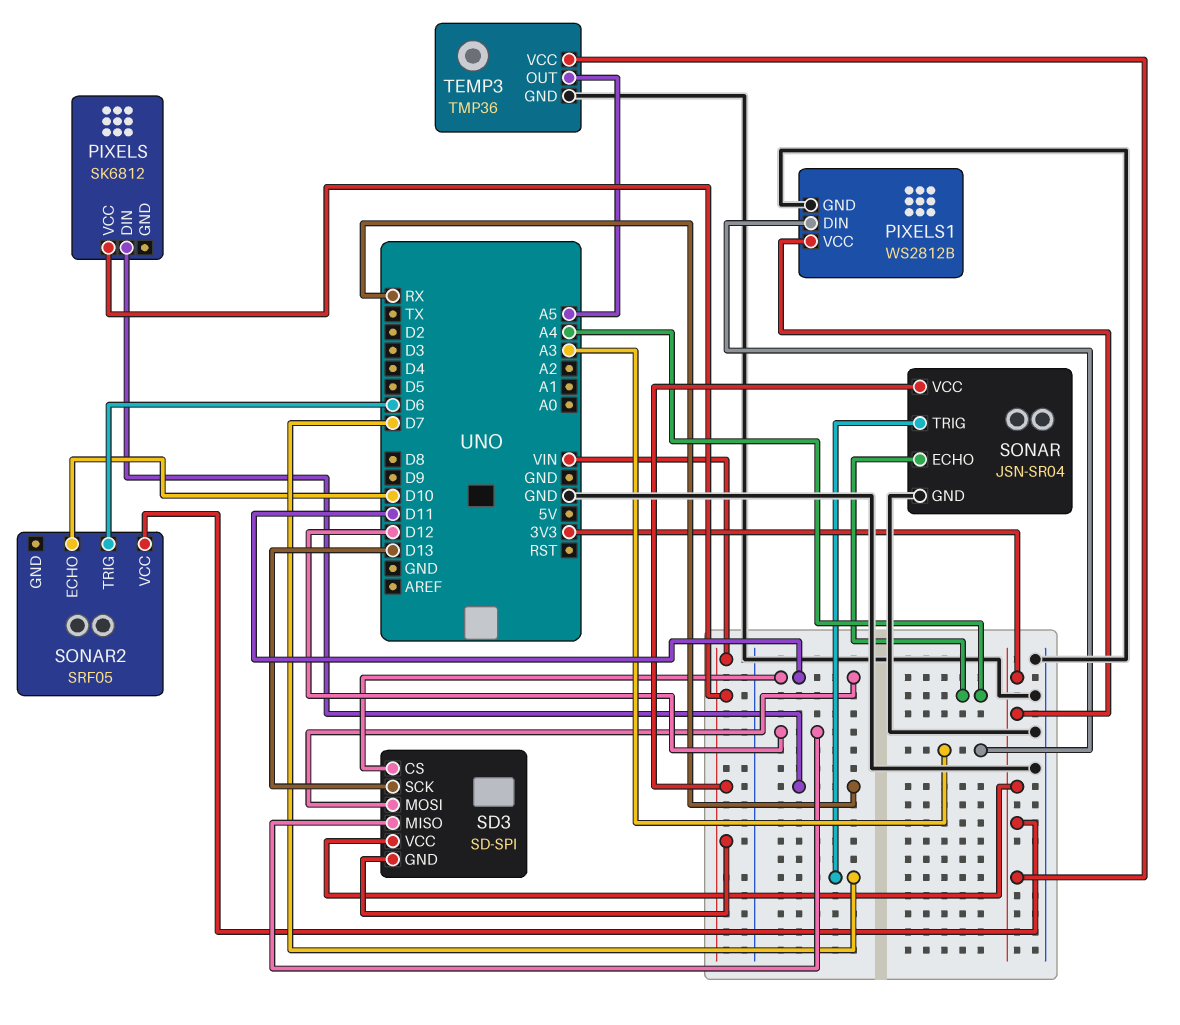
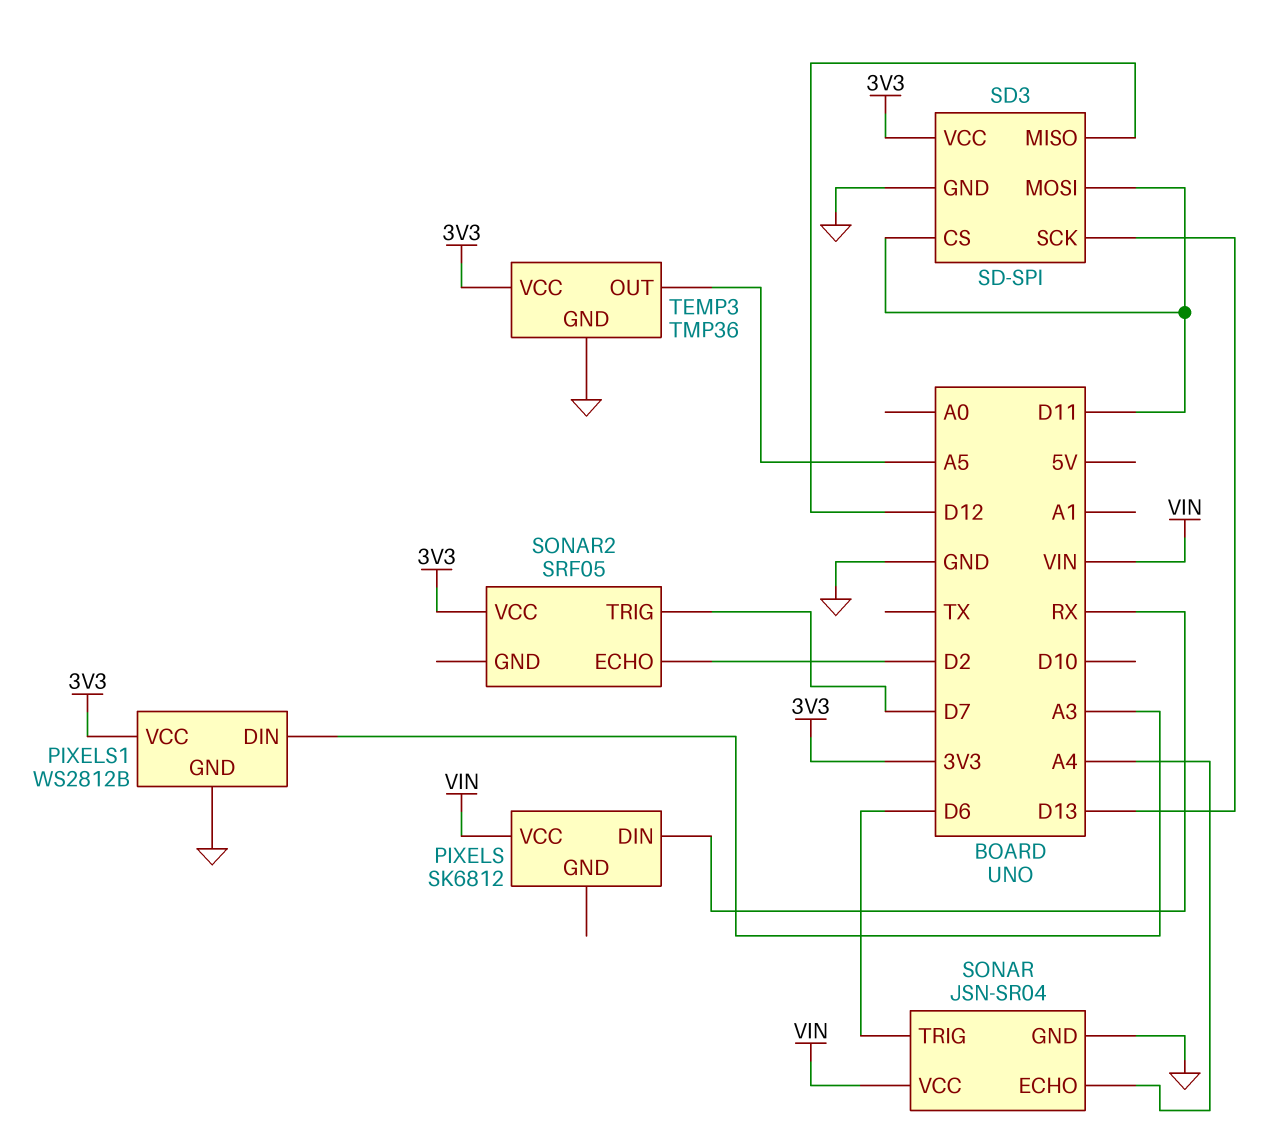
SD3 pin GND: VIN -> GND
SONAR pin TRIG: D7 -> D6
SONAR2 pin ECHO: D10 -> D2
SONAR2 pin TRIG: D6 -> D7

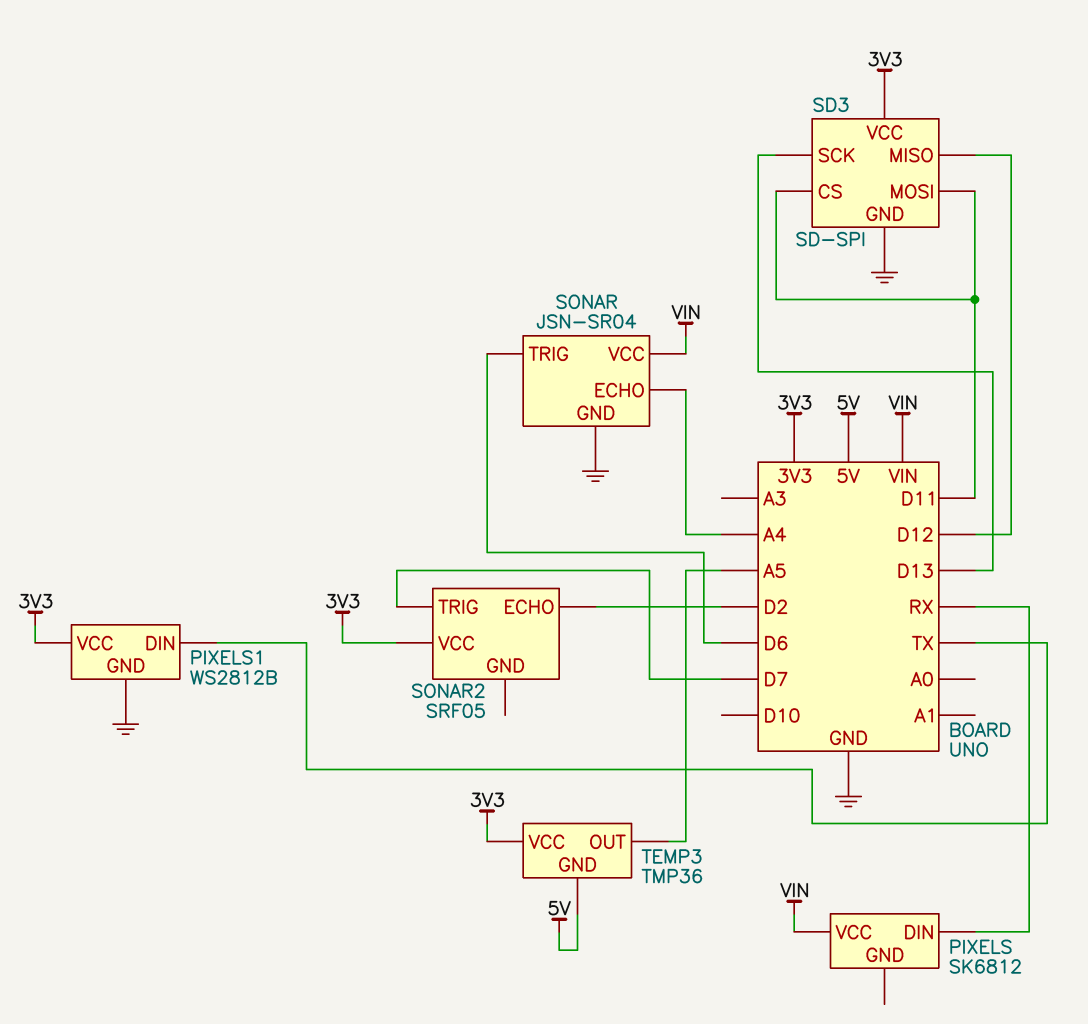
PIXELS1 pin DIN: A3 -> TX
TEMP3 pin GND: GND -> 5V

